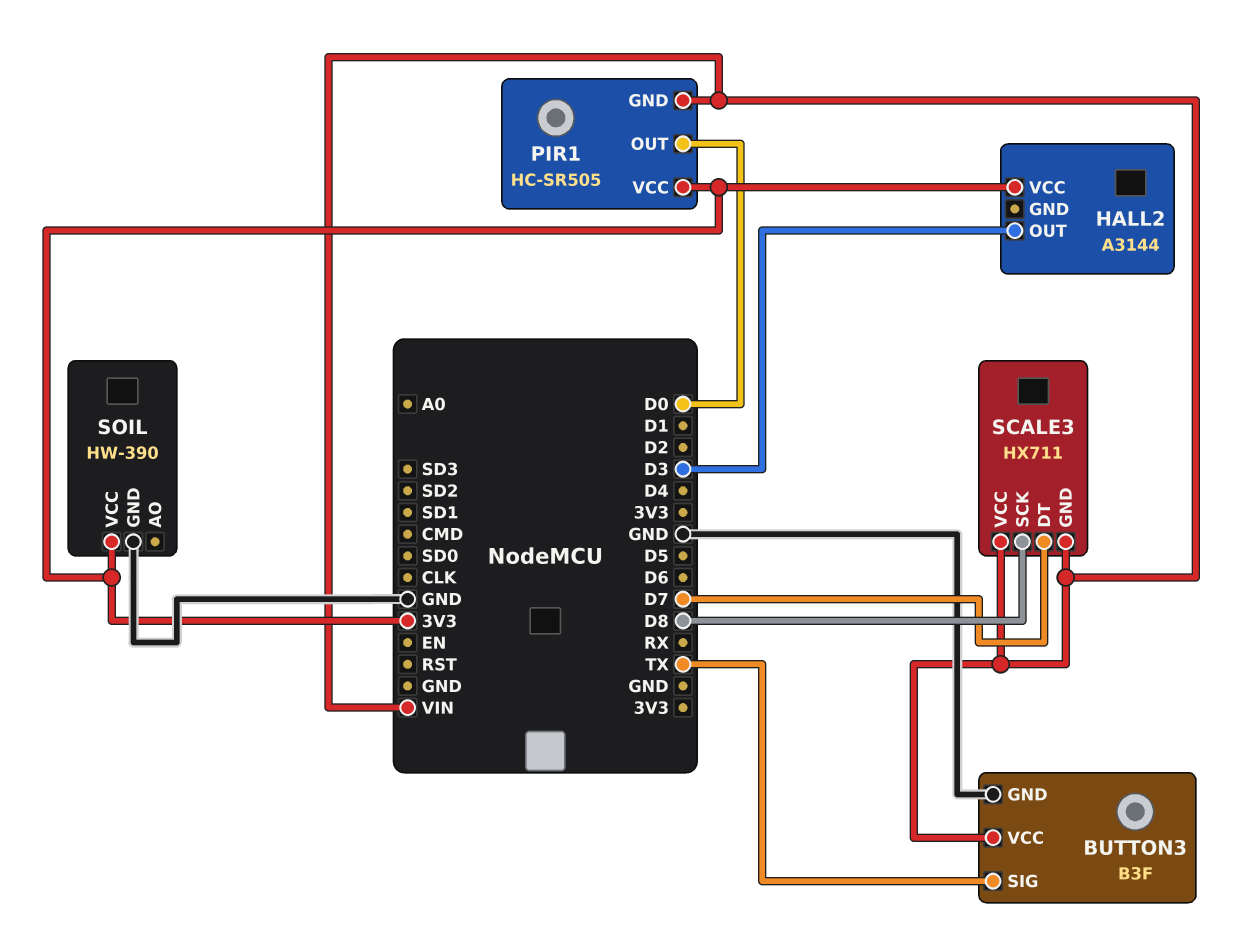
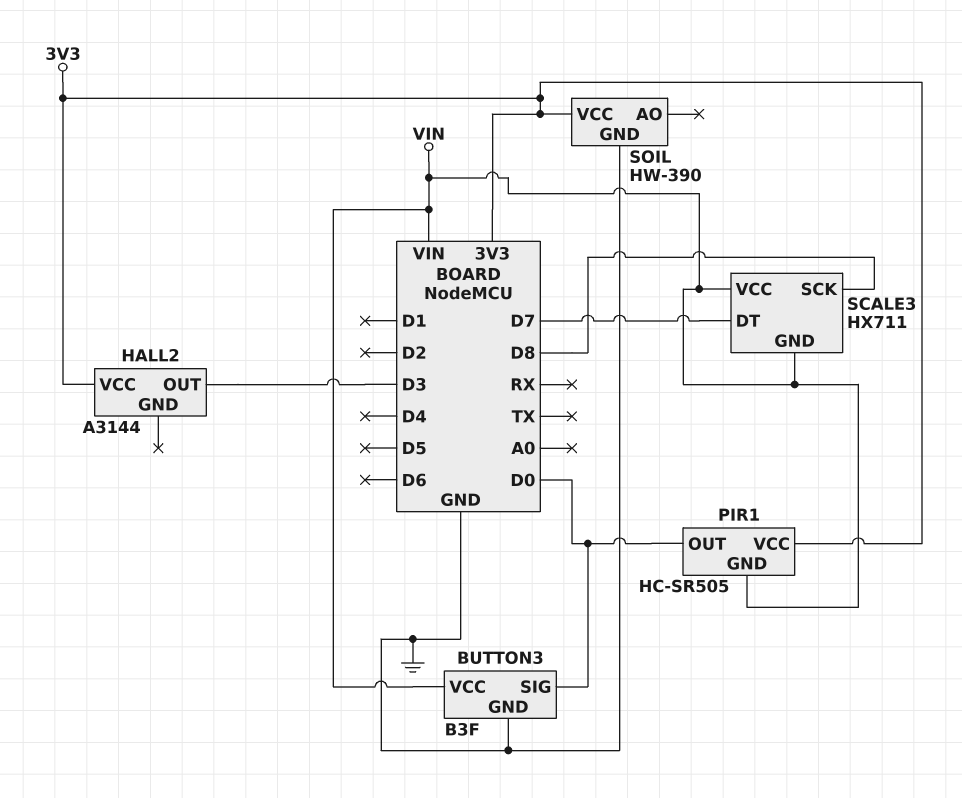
BUTTON3 pin SIG: TX -> D0

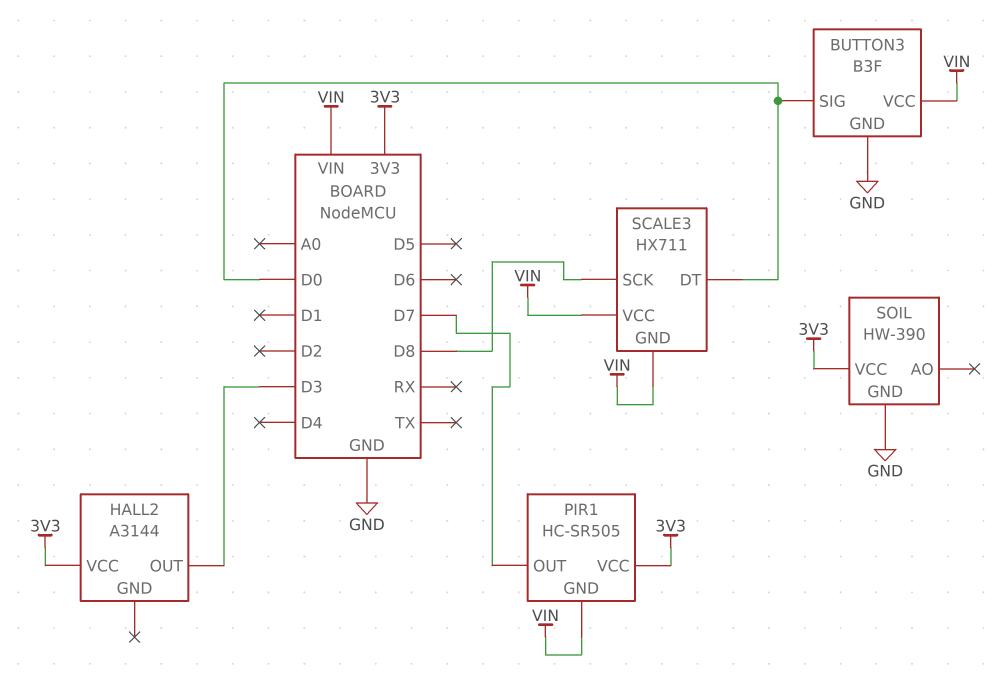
PIR1 pin OUT: D0 -> D7
SCALE3 pin DT: D7 -> D0

